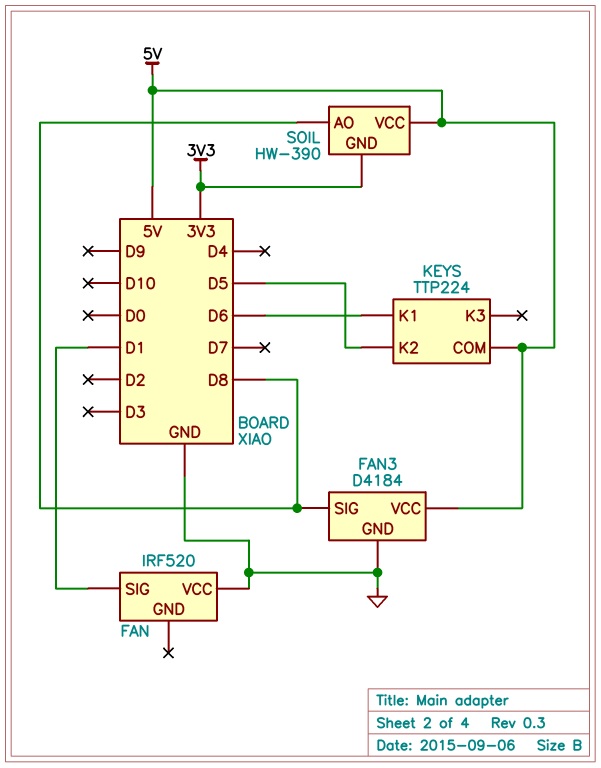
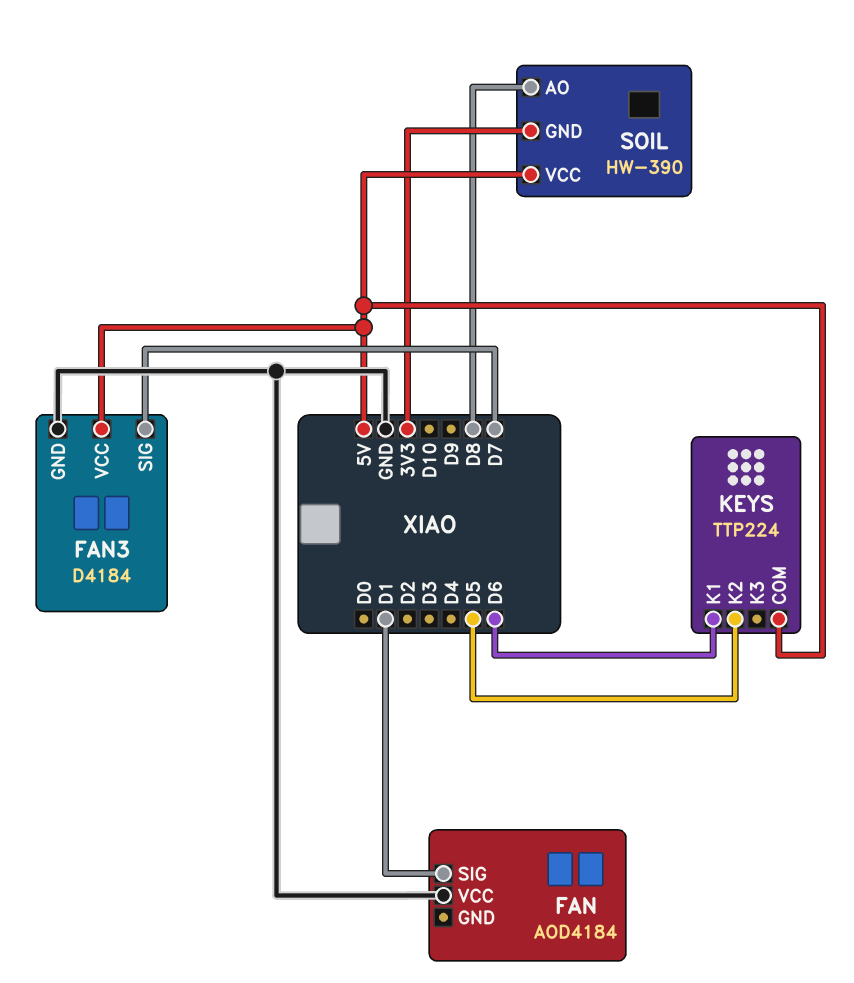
FAN: IRF520 -> AOD4184
FAN3 pin SIG: D8 -> D7

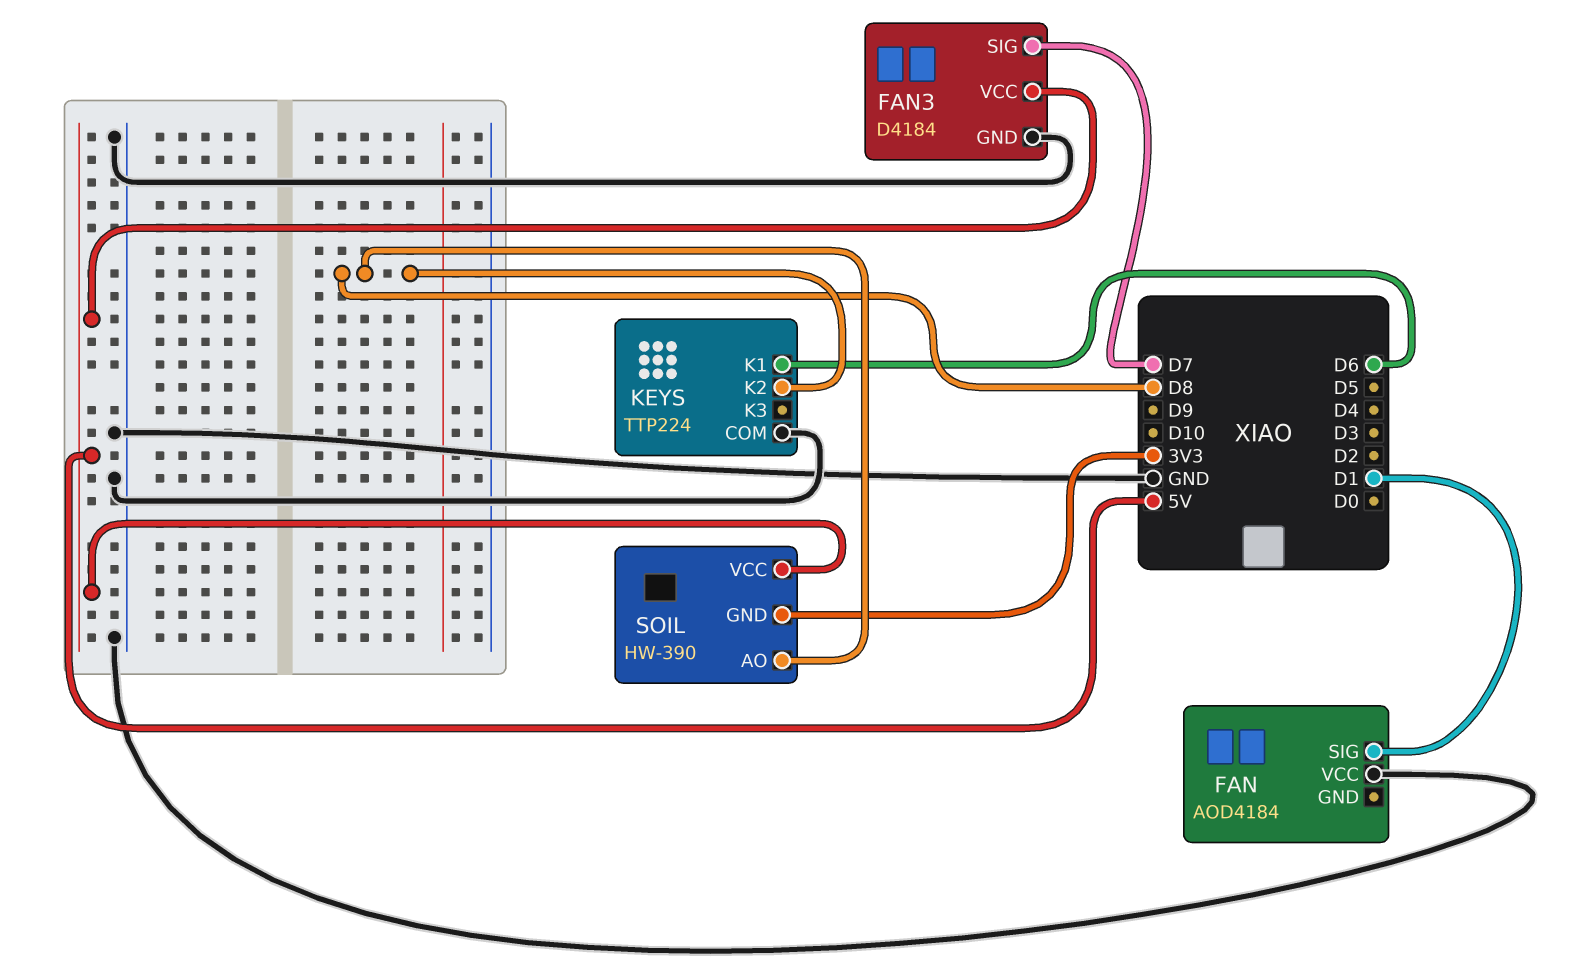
KEYS pin COM: 5V -> GND
KEYS pin K2: D5 -> D8

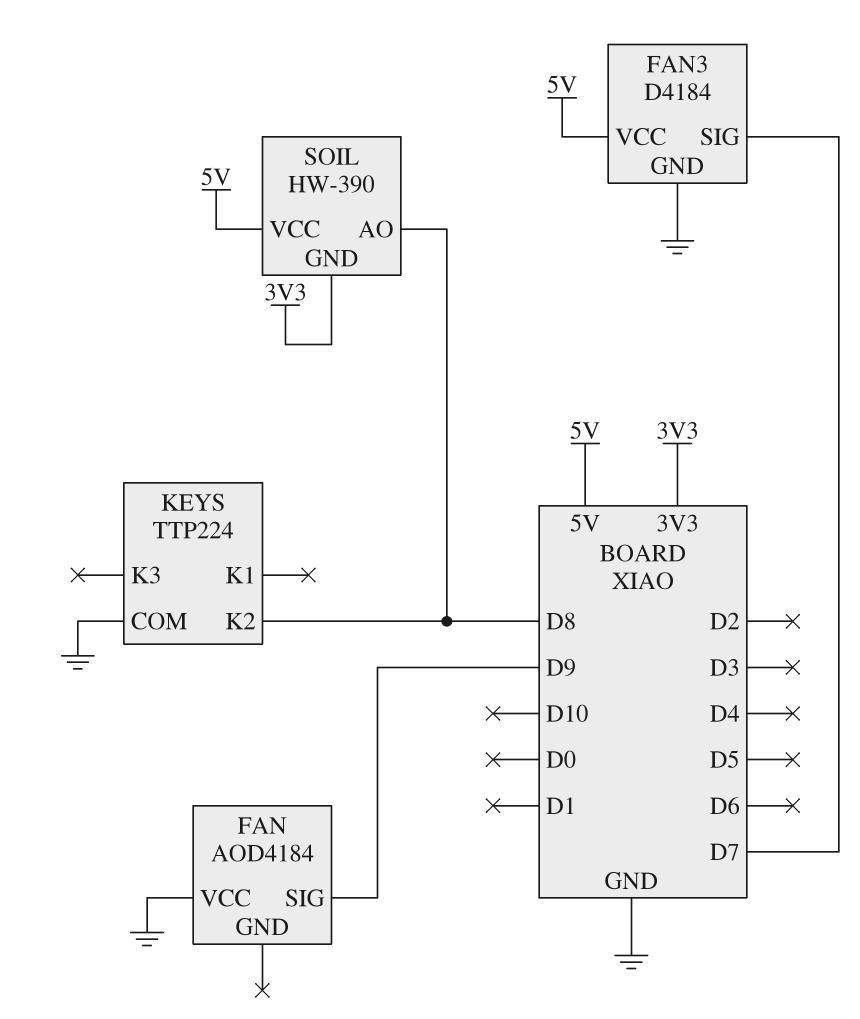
FAN pin SIG: D1 -> D9
KEYS pin K1: D6 -> none

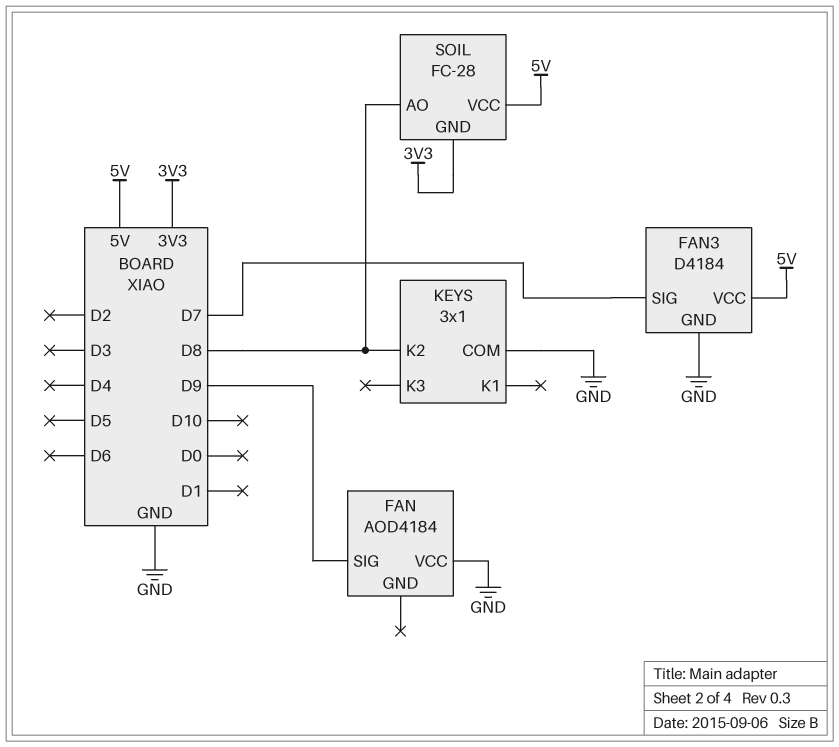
KEYS: TTP224 -> 3x1
SOIL: HW-390 -> FC-28

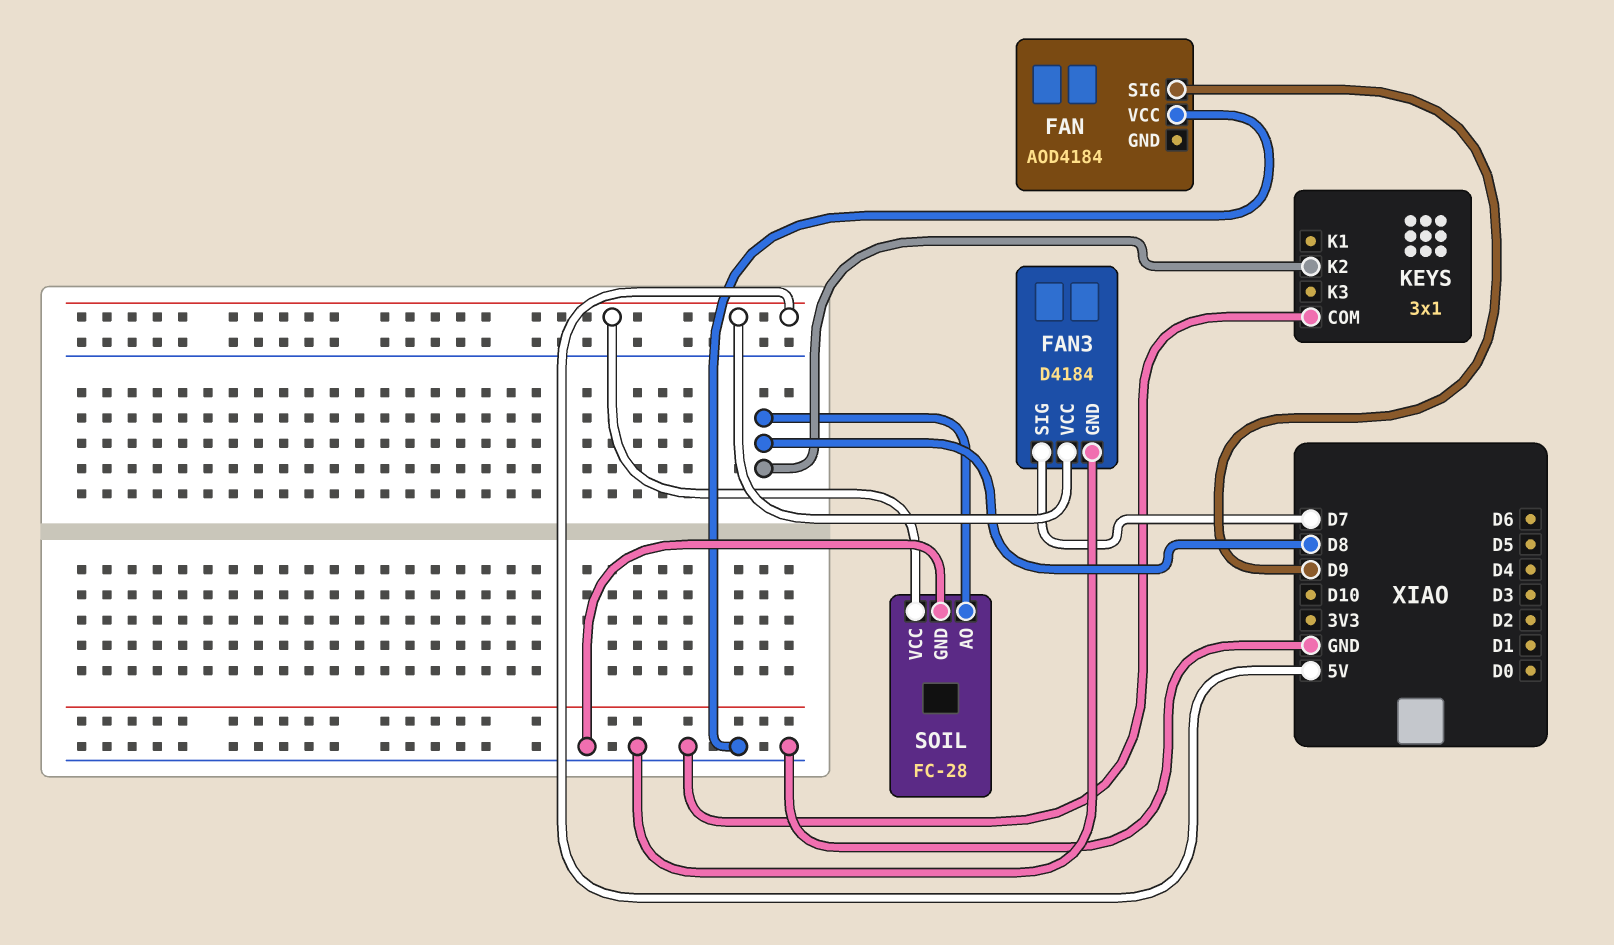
SOIL pin GND: 3V3 -> GND

